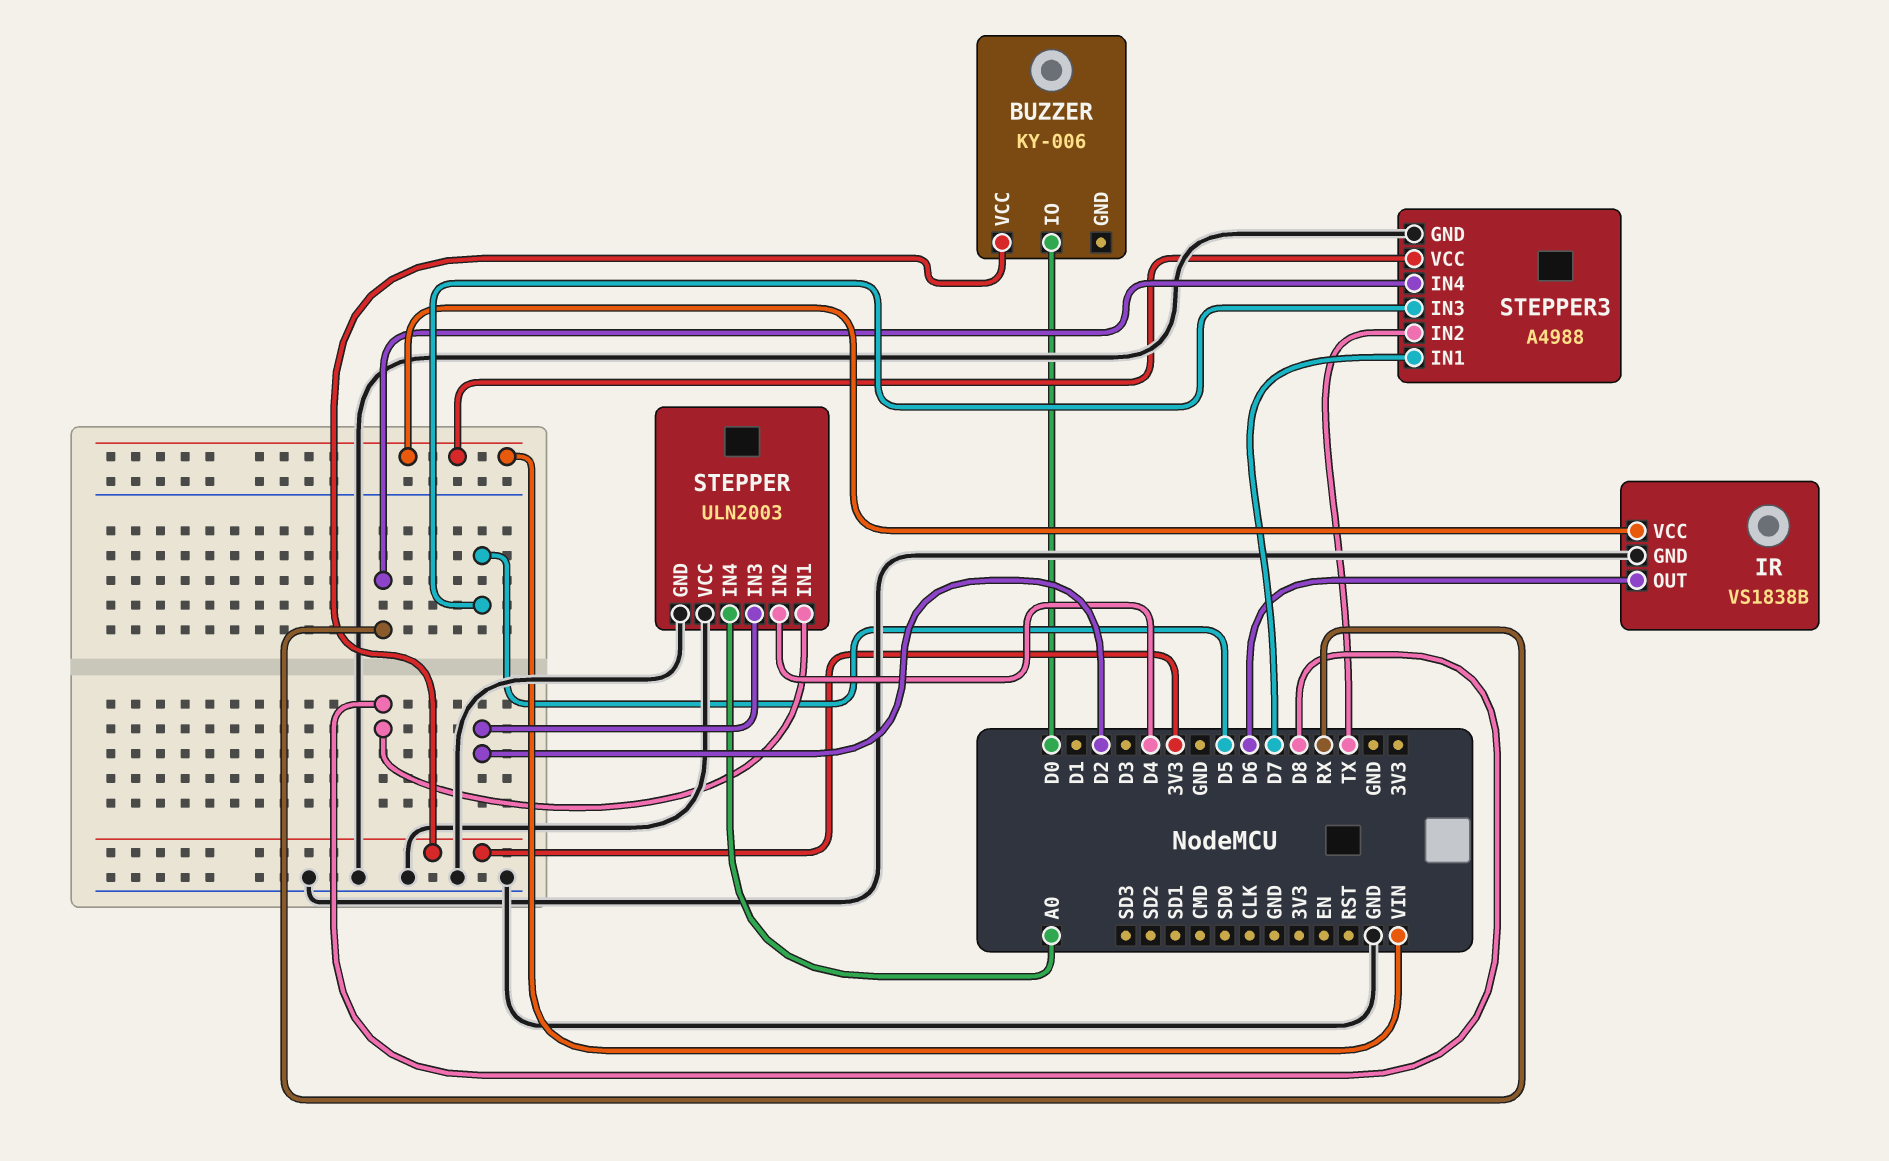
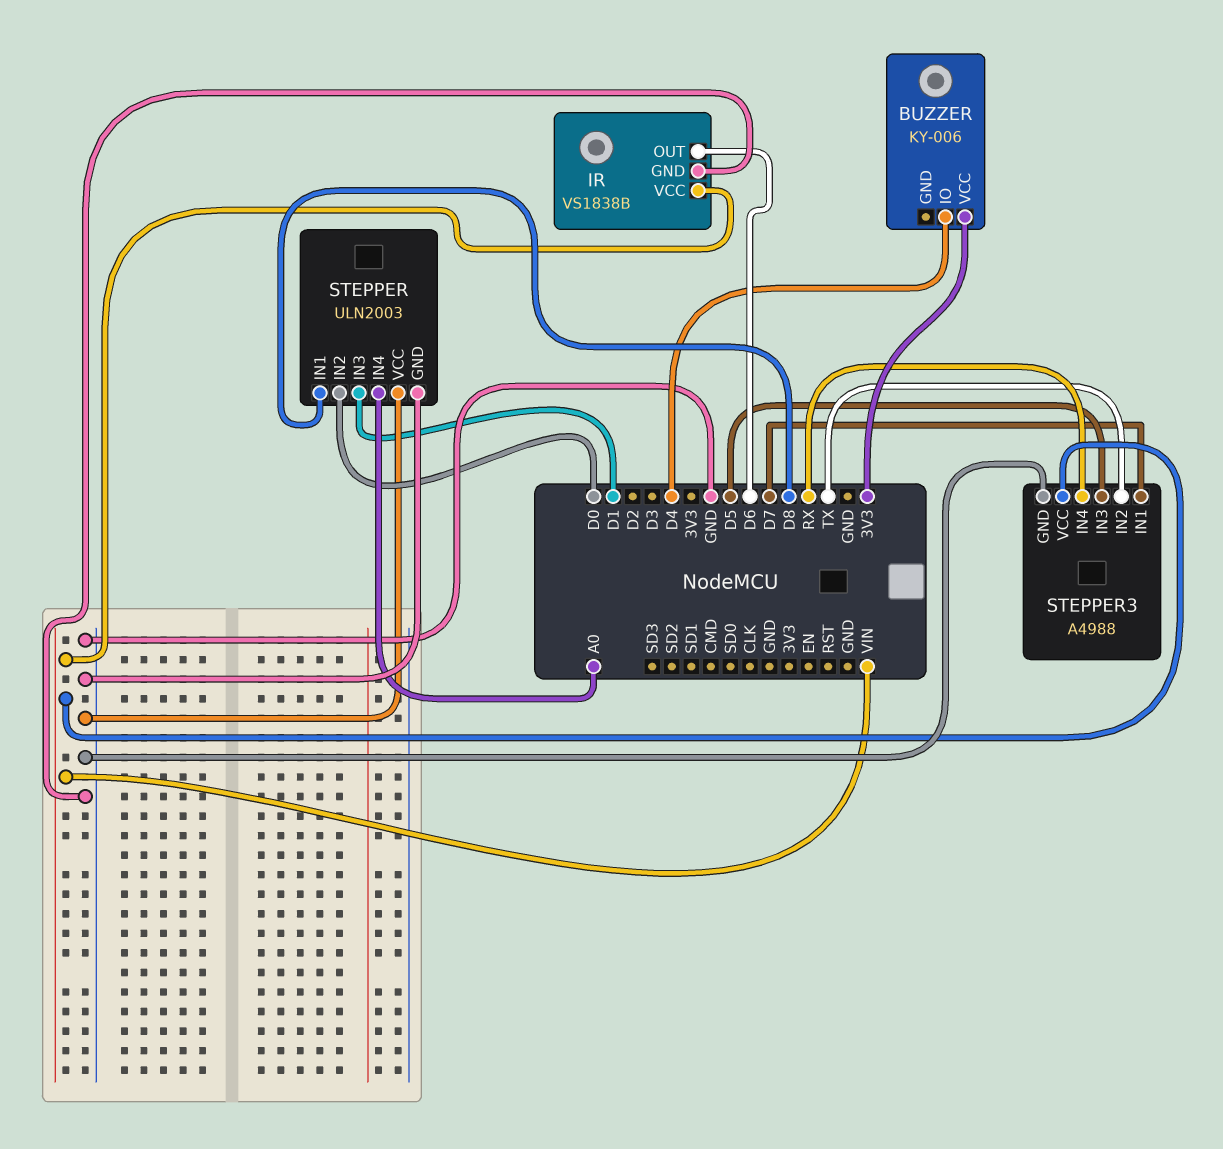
BUZZER pin IO: D0 -> D4
STEPPER pin IN2: D4 -> D0
STEPPER pin IN3: D2 -> D1

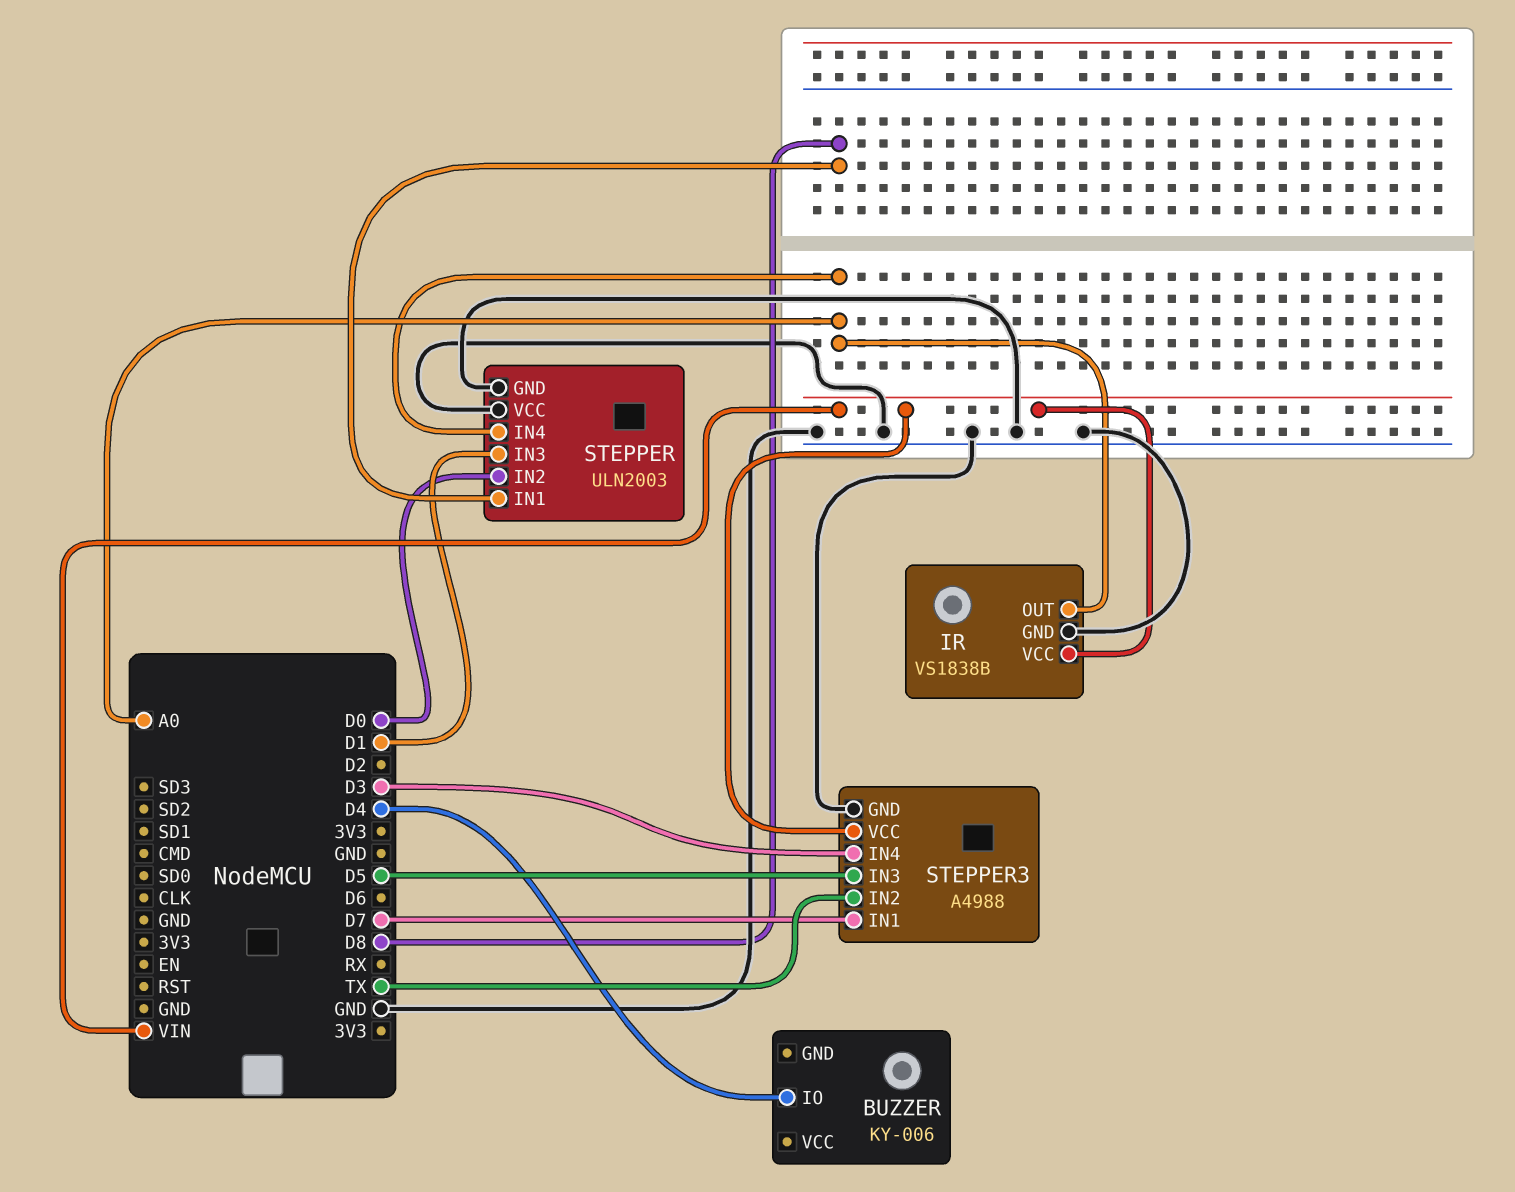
BUZZER pin VCC: 3V3 -> none
IR pin OUT: D6 -> A0
STEPPER3 pin IN4: RX -> D3

